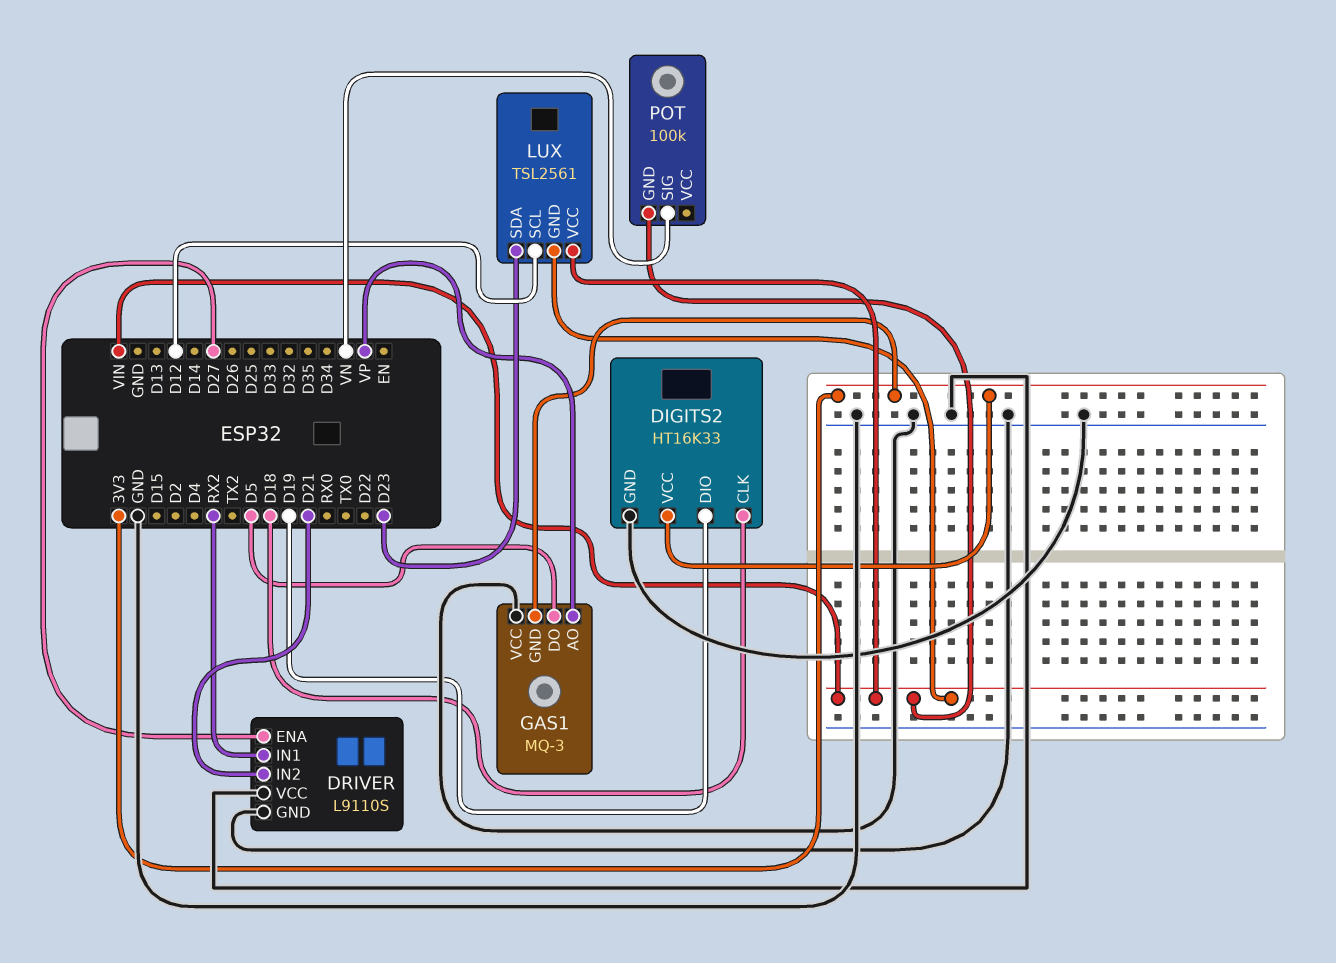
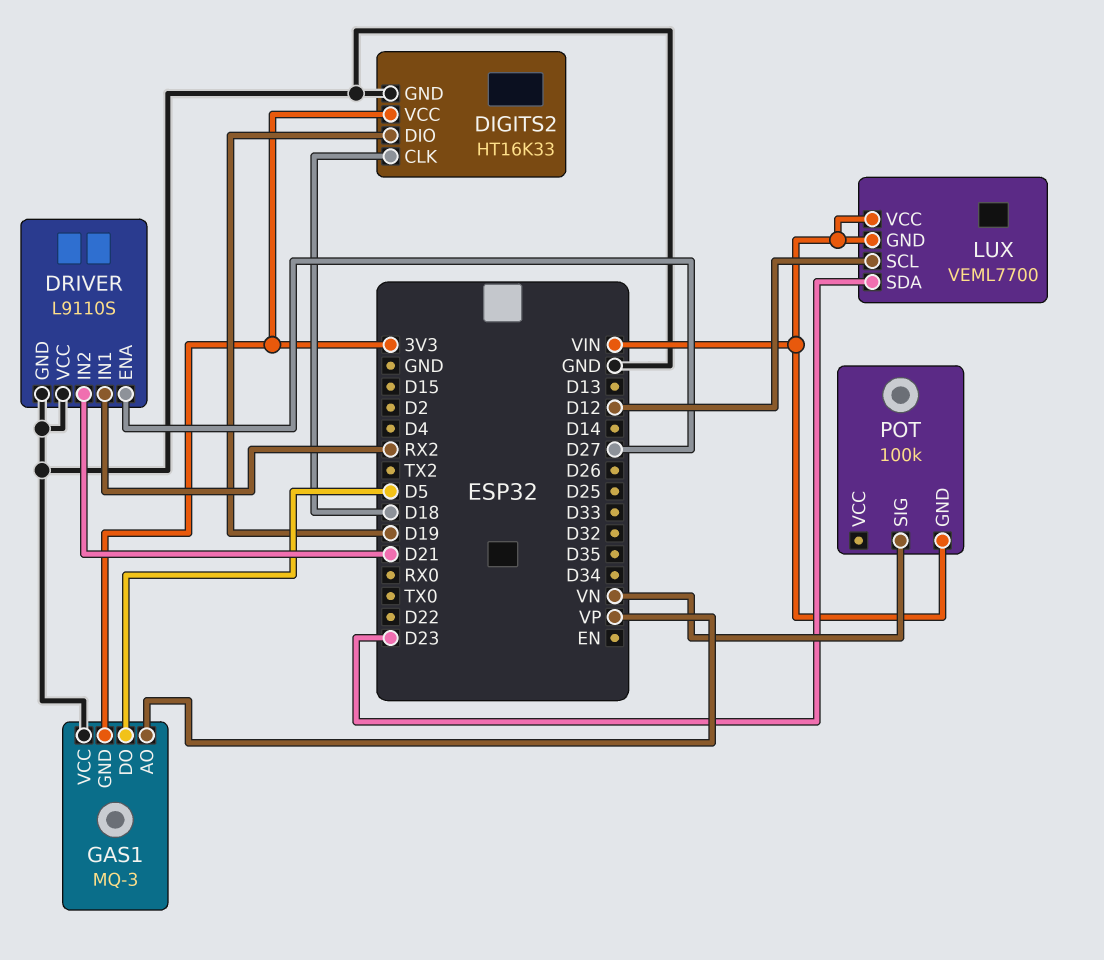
LUX: TSL2561 -> VEML7700

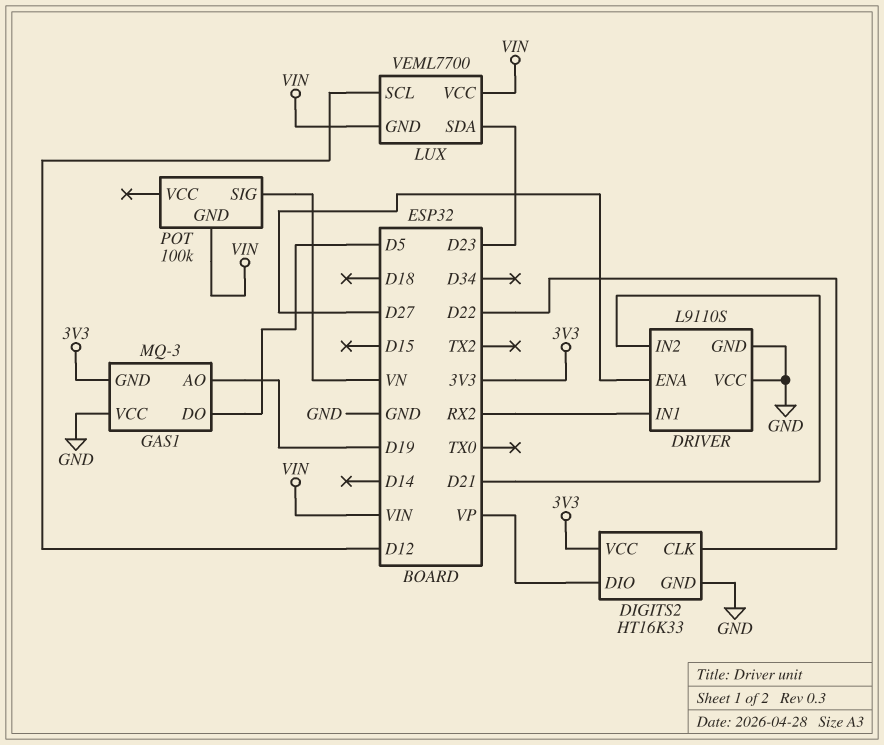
DIGITS2 pin CLK: D18 -> D22
DIGITS2 pin DIO: D19 -> VP
GAS1 pin AO: VP -> D19

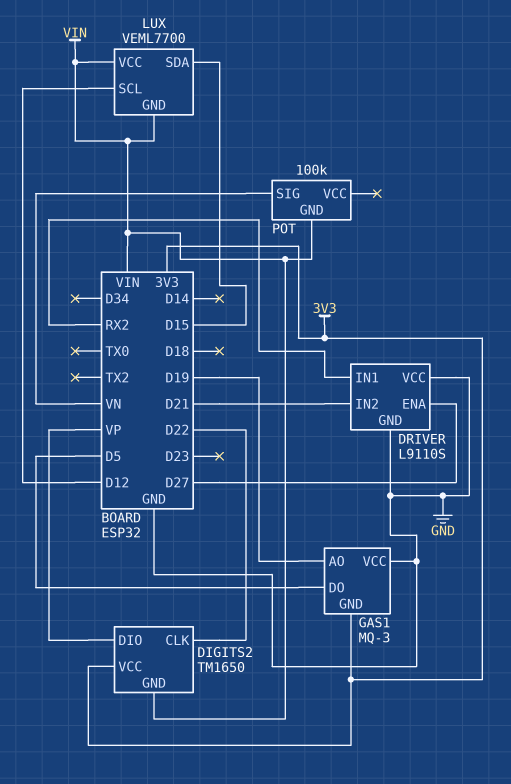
DIGITS2: HT16K33 -> TM1650
DIGITS2 pin GND: GND -> VIN
LUX pin SDA: D23 -> D15

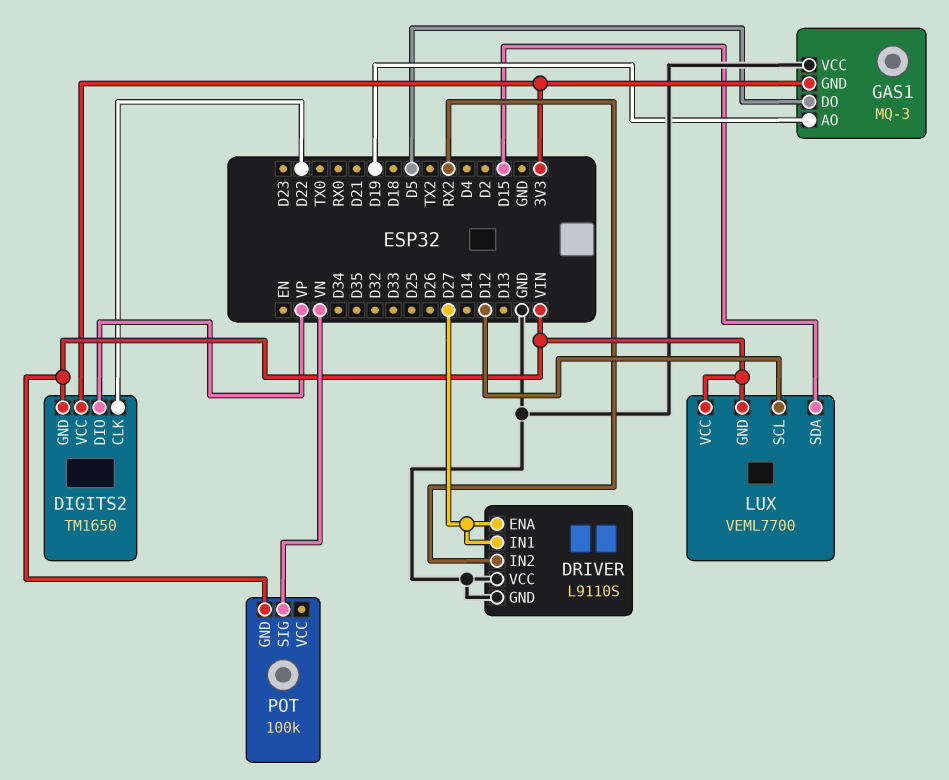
DRIVER pin IN1: RX2 -> D27
DRIVER pin IN2: D21 -> RX2

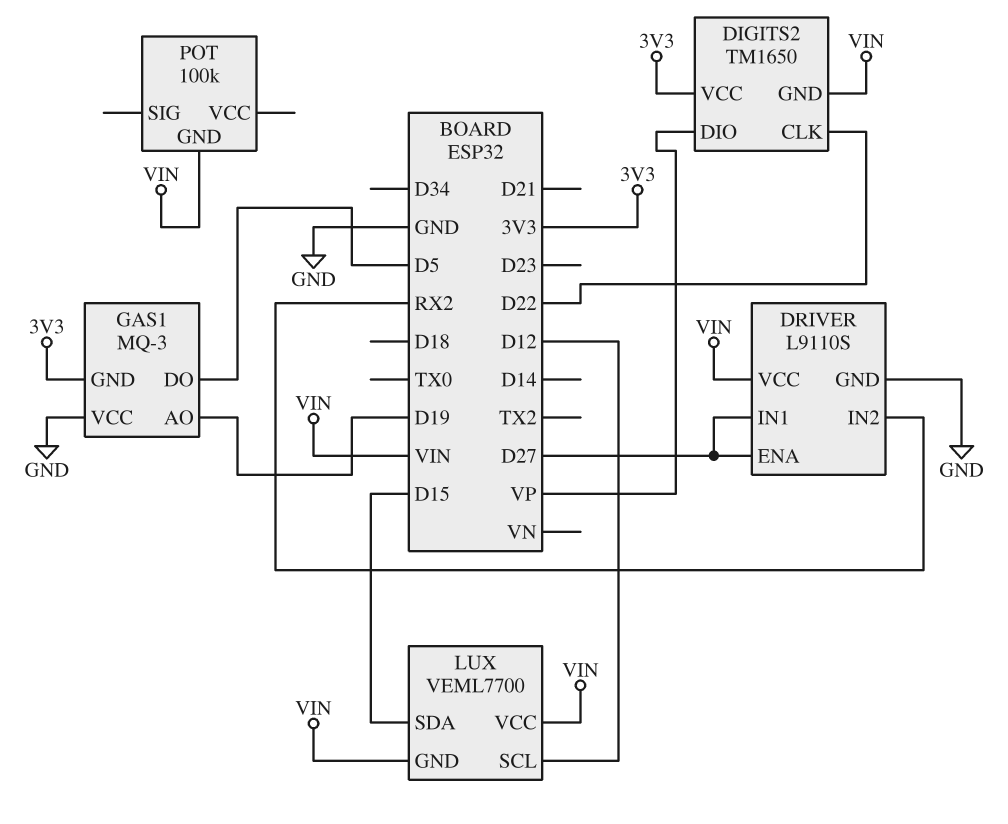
DRIVER pin VCC: GND -> VIN
POT pin SIG: VN -> none

